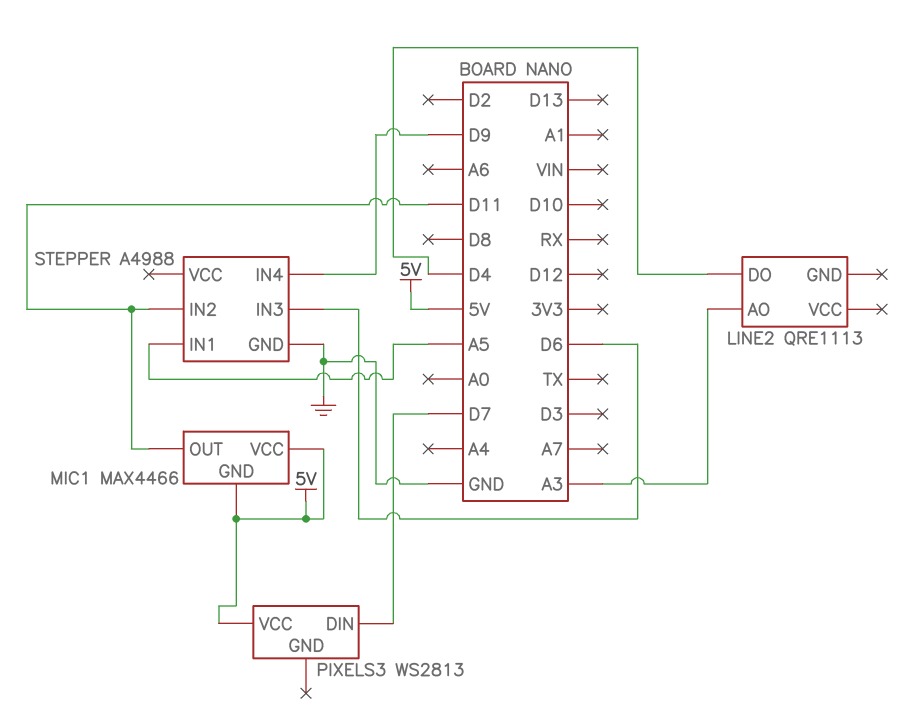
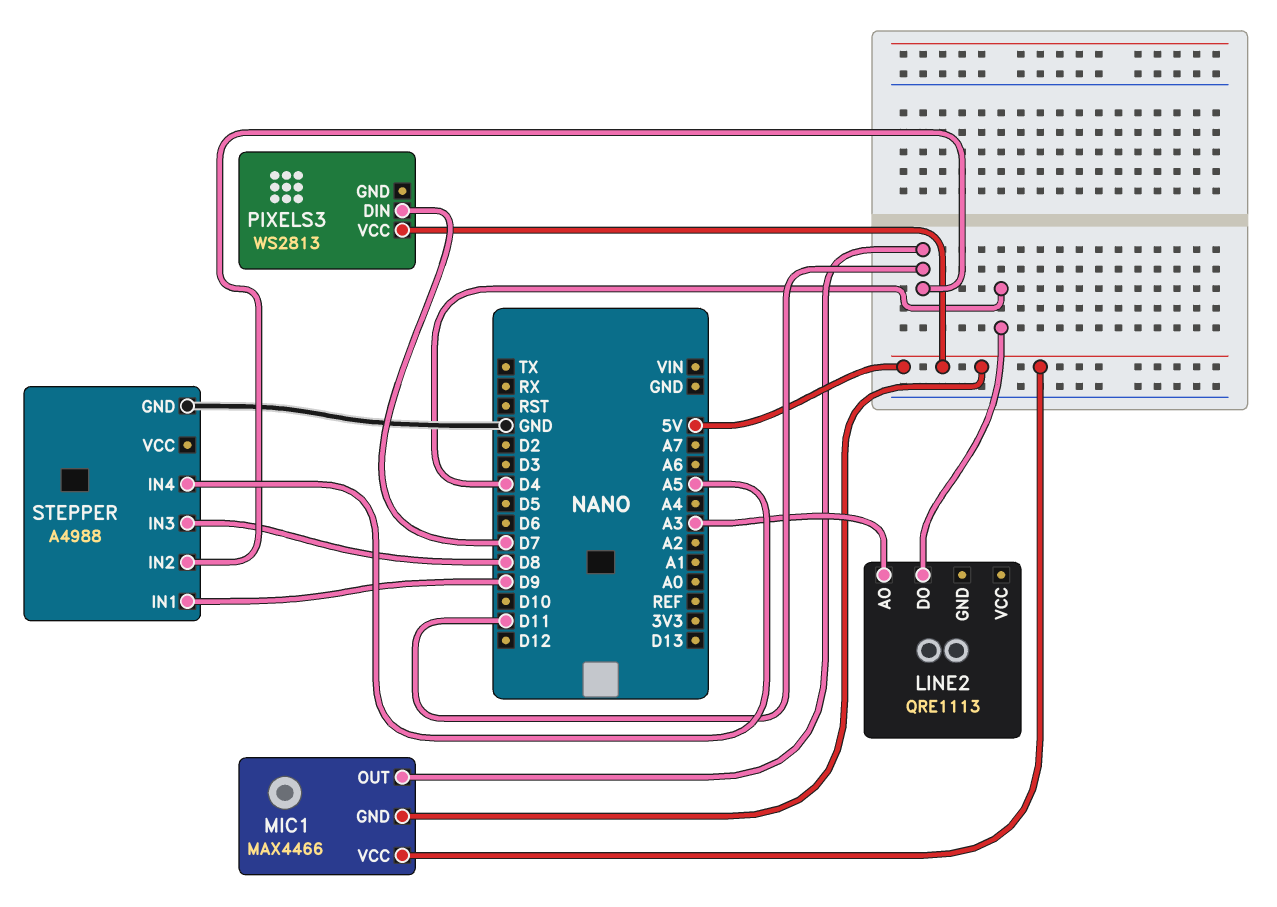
STEPPER pin IN1: A5 -> D9
STEPPER pin IN3: D6 -> D8
STEPPER pin IN4: D9 -> A5

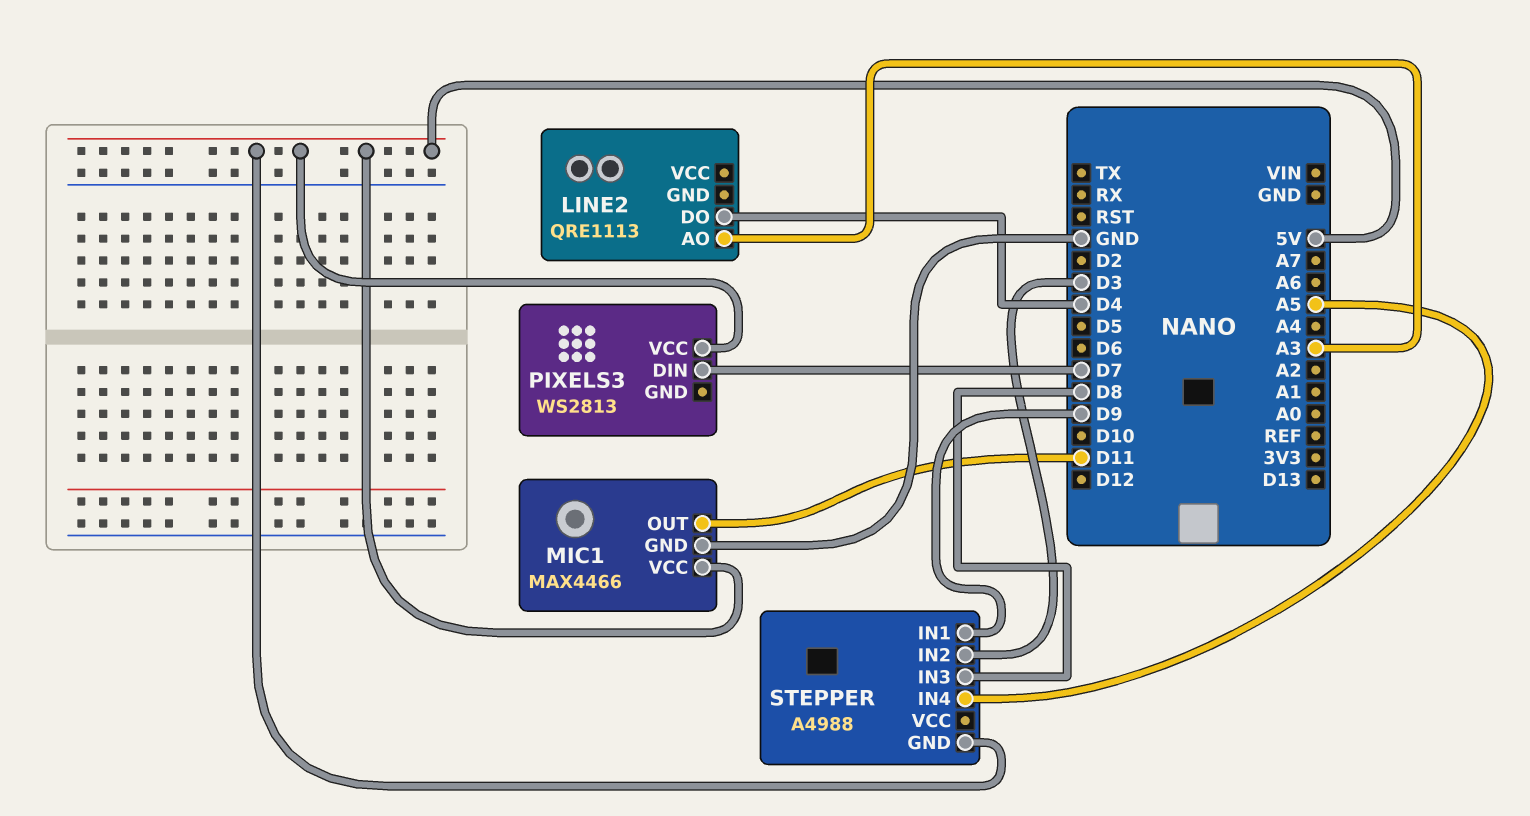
MIC1 pin GND: 5V -> GND
STEPPER pin GND: GND -> 5V
STEPPER pin IN2: D11 -> D3

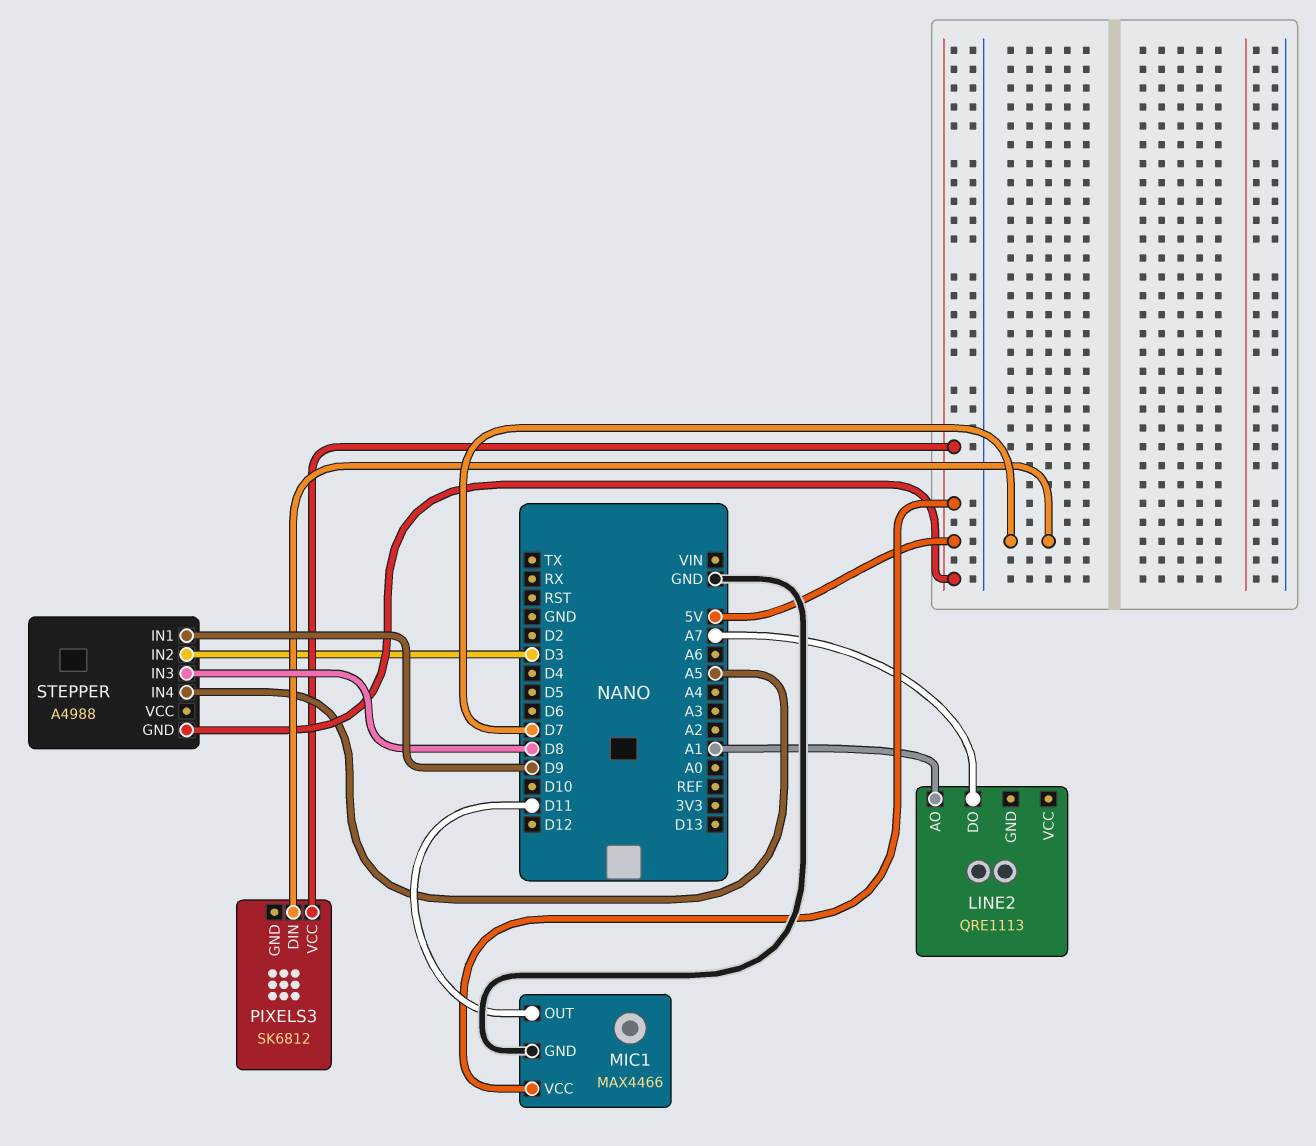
LINE2 pin AO: A3 -> A1
LINE2 pin DO: D4 -> A7
PIXELS3: WS2813 -> SK6812

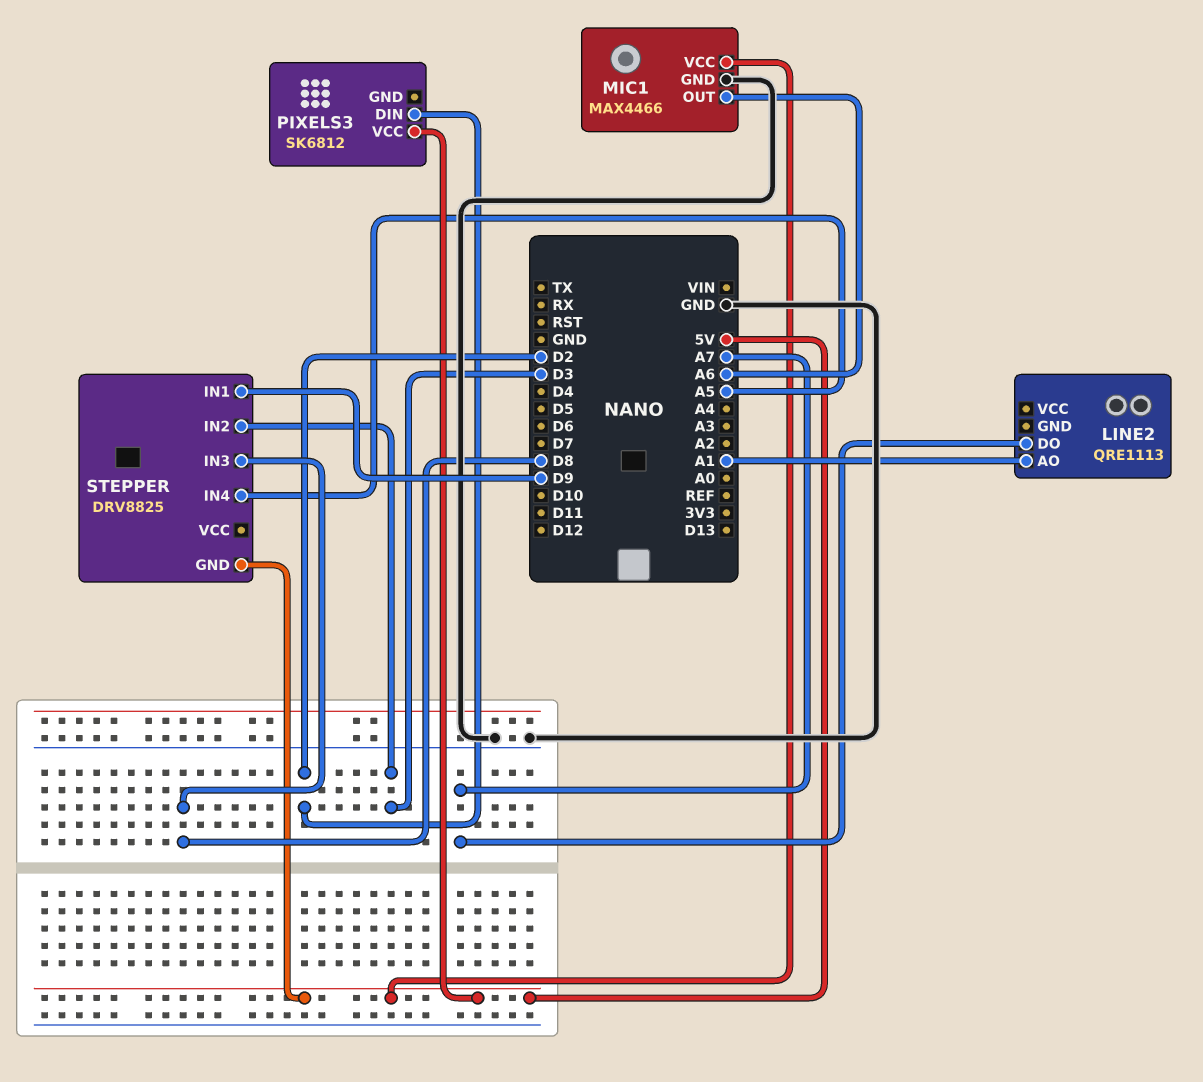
MIC1 pin OUT: D11 -> A6
PIXELS3 pin DIN: D7 -> D2
STEPPER: A4988 -> DRV8825

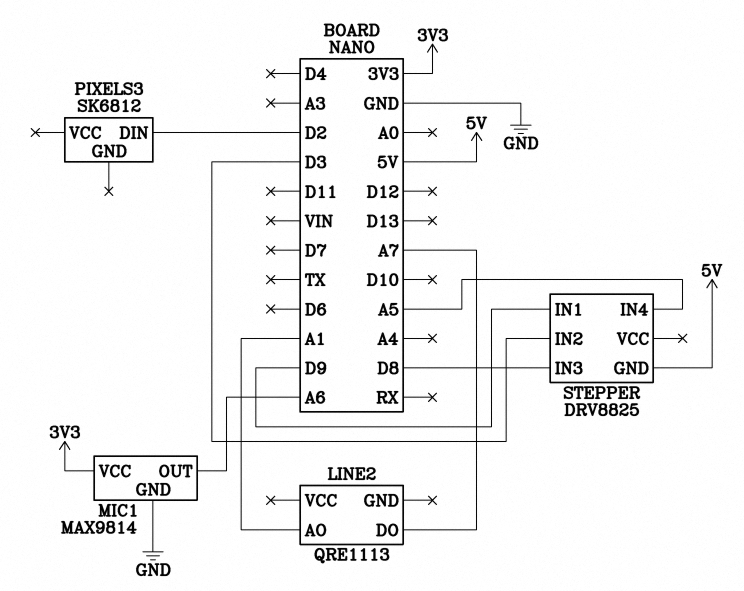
MIC1: MAX4466 -> MAX9814
MIC1 pin VCC: 5V -> 3V3
PIXELS3 pin VCC: 5V -> none

